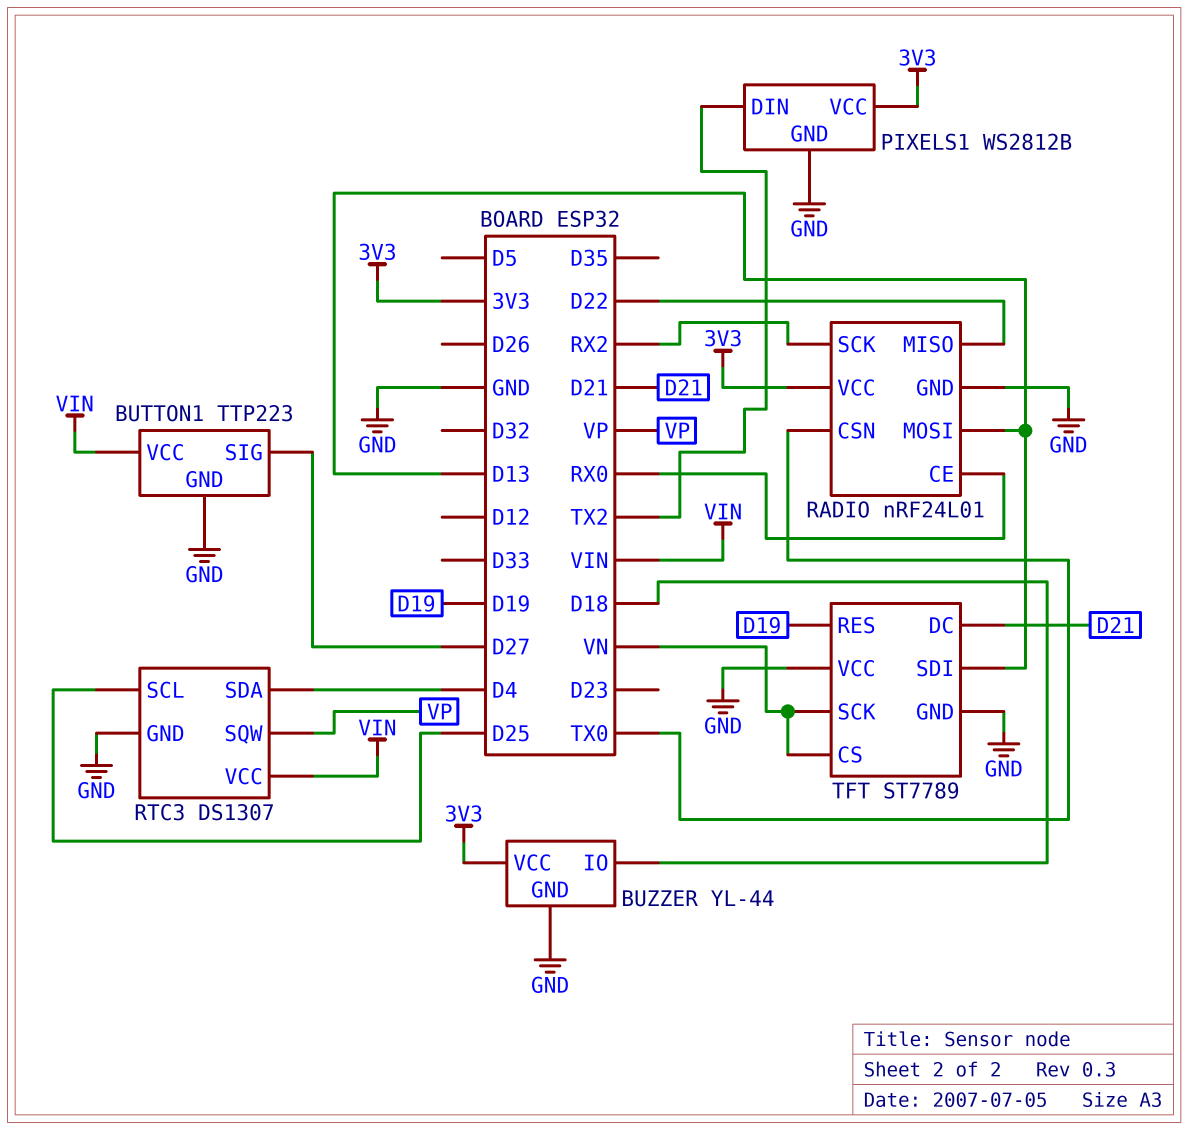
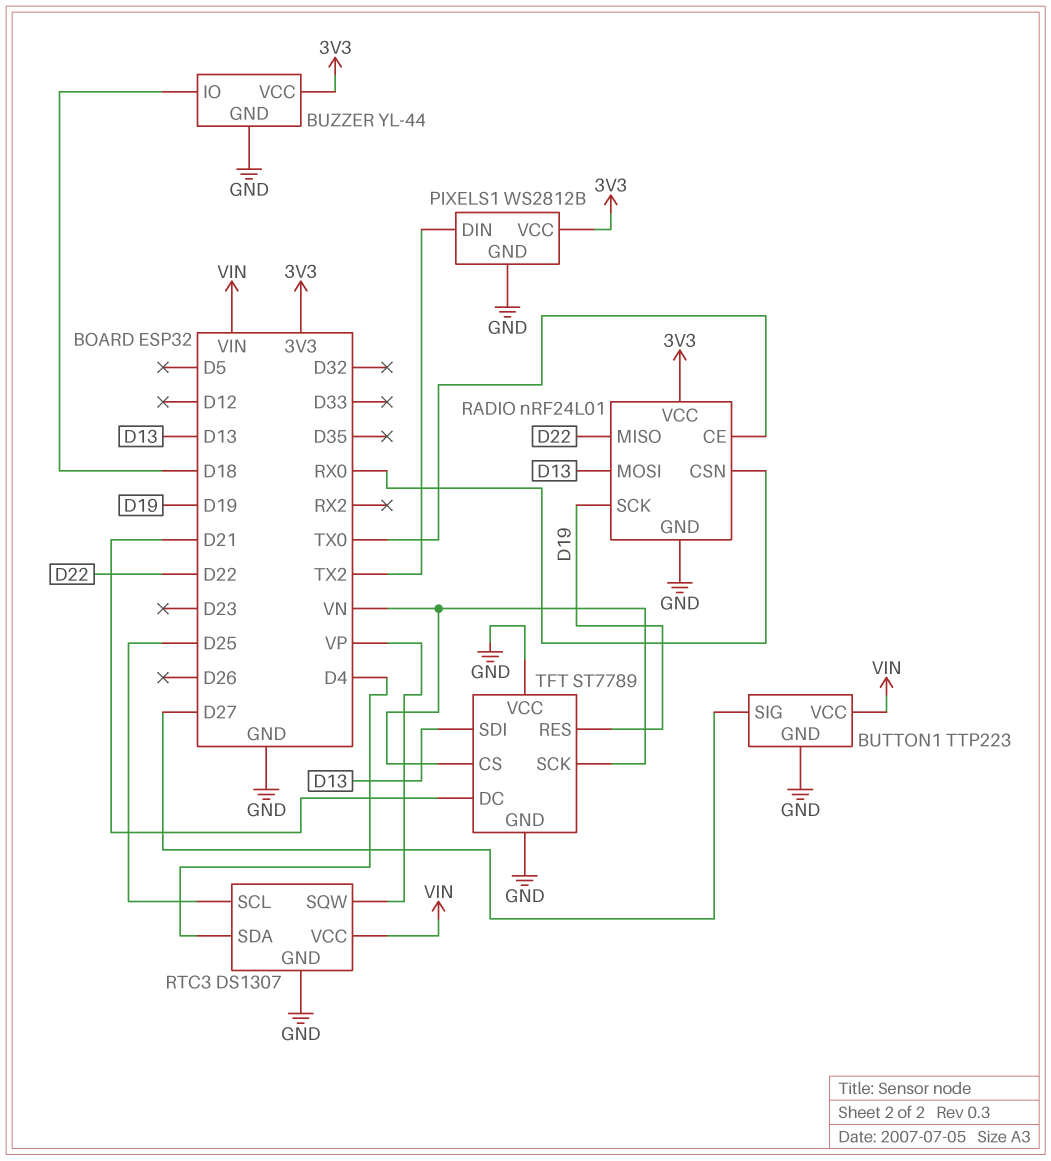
RADIO pin CE: RX0 -> TX0
RADIO pin CSN: TX0 -> RX0
RADIO pin SCK: RX2 -> D19

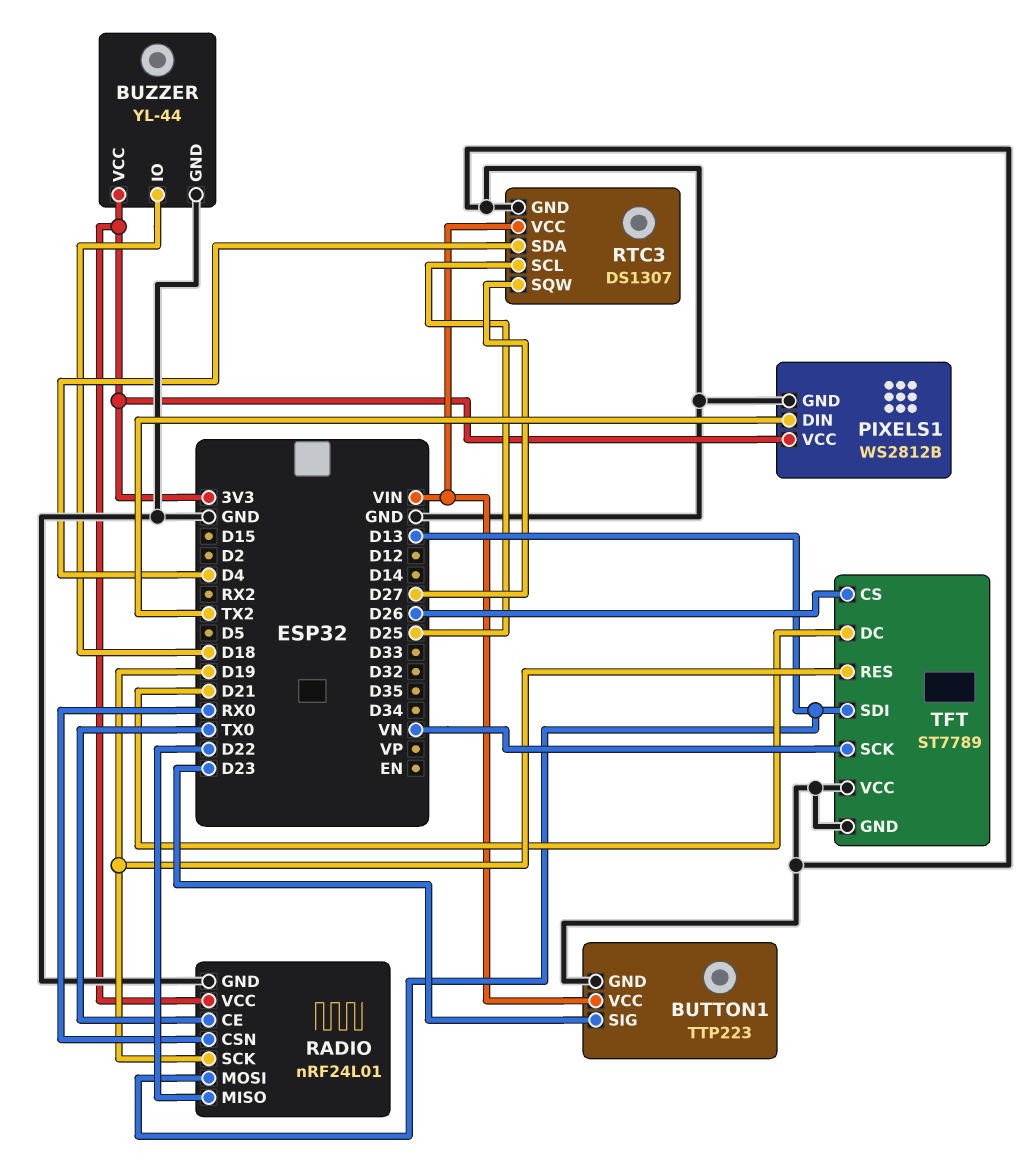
BUTTON1 pin SIG: D27 -> D23
RTC3 pin SQW: VP -> D27
TFT pin CS: VN -> D26

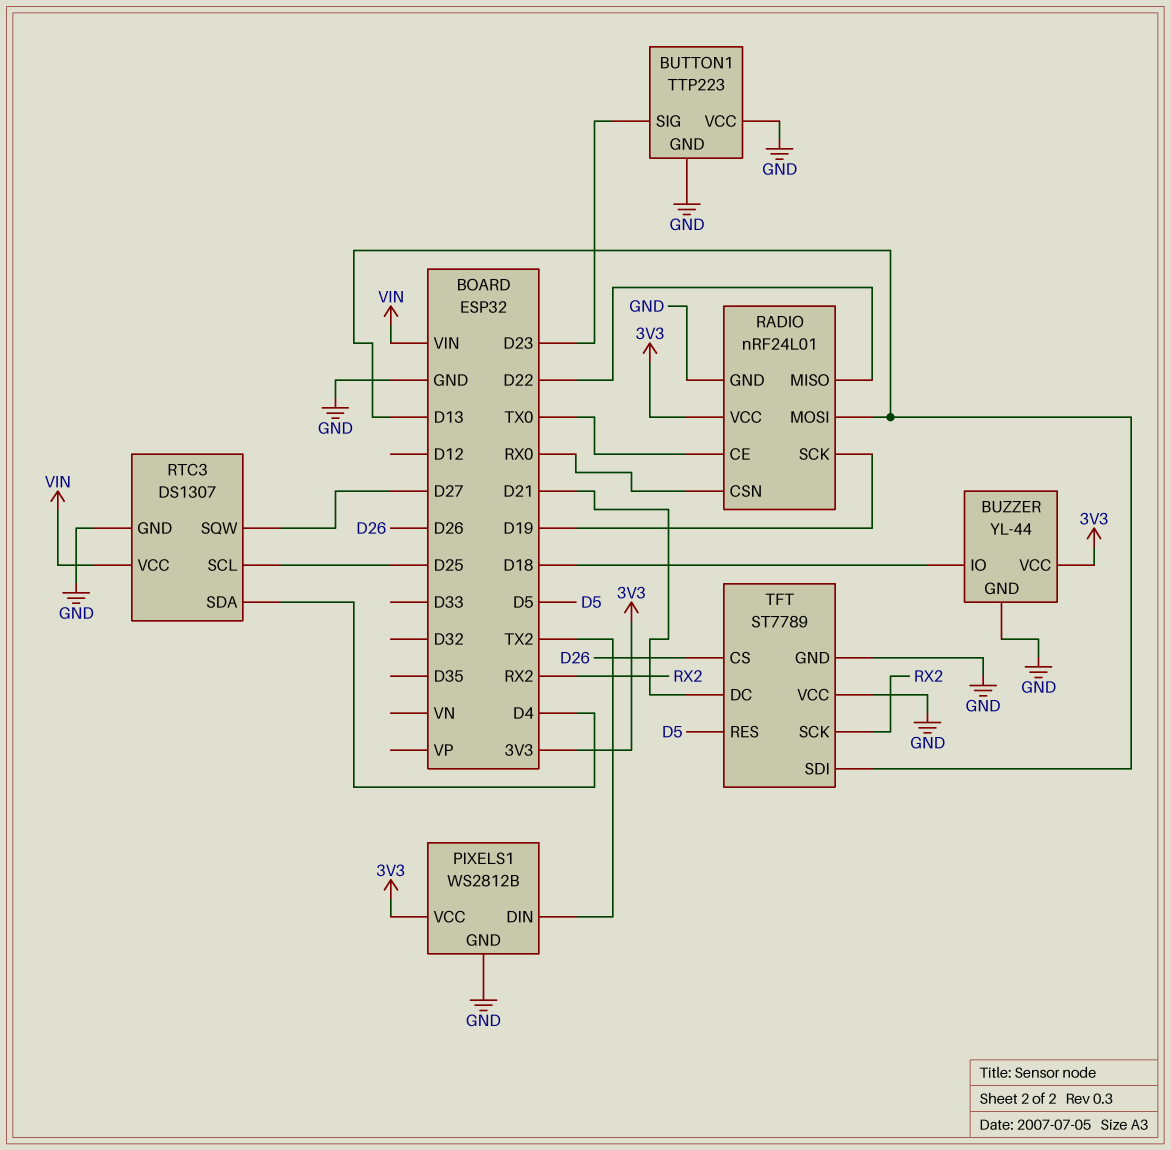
BUTTON1 pin VCC: VIN -> GND
TFT pin RES: D19 -> D5
TFT pin SCK: VN -> RX2

